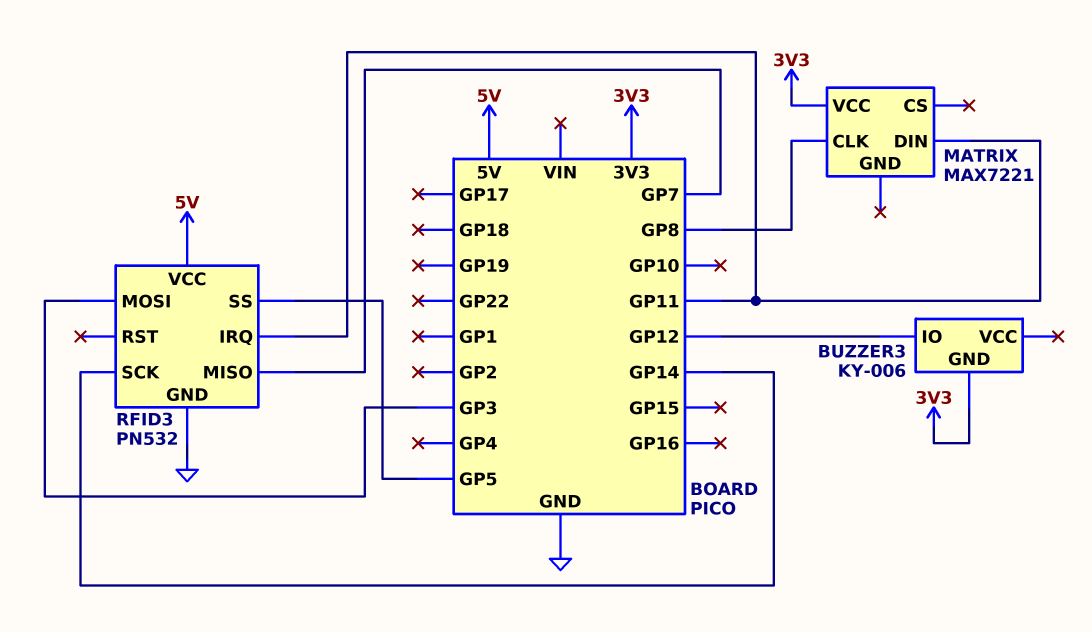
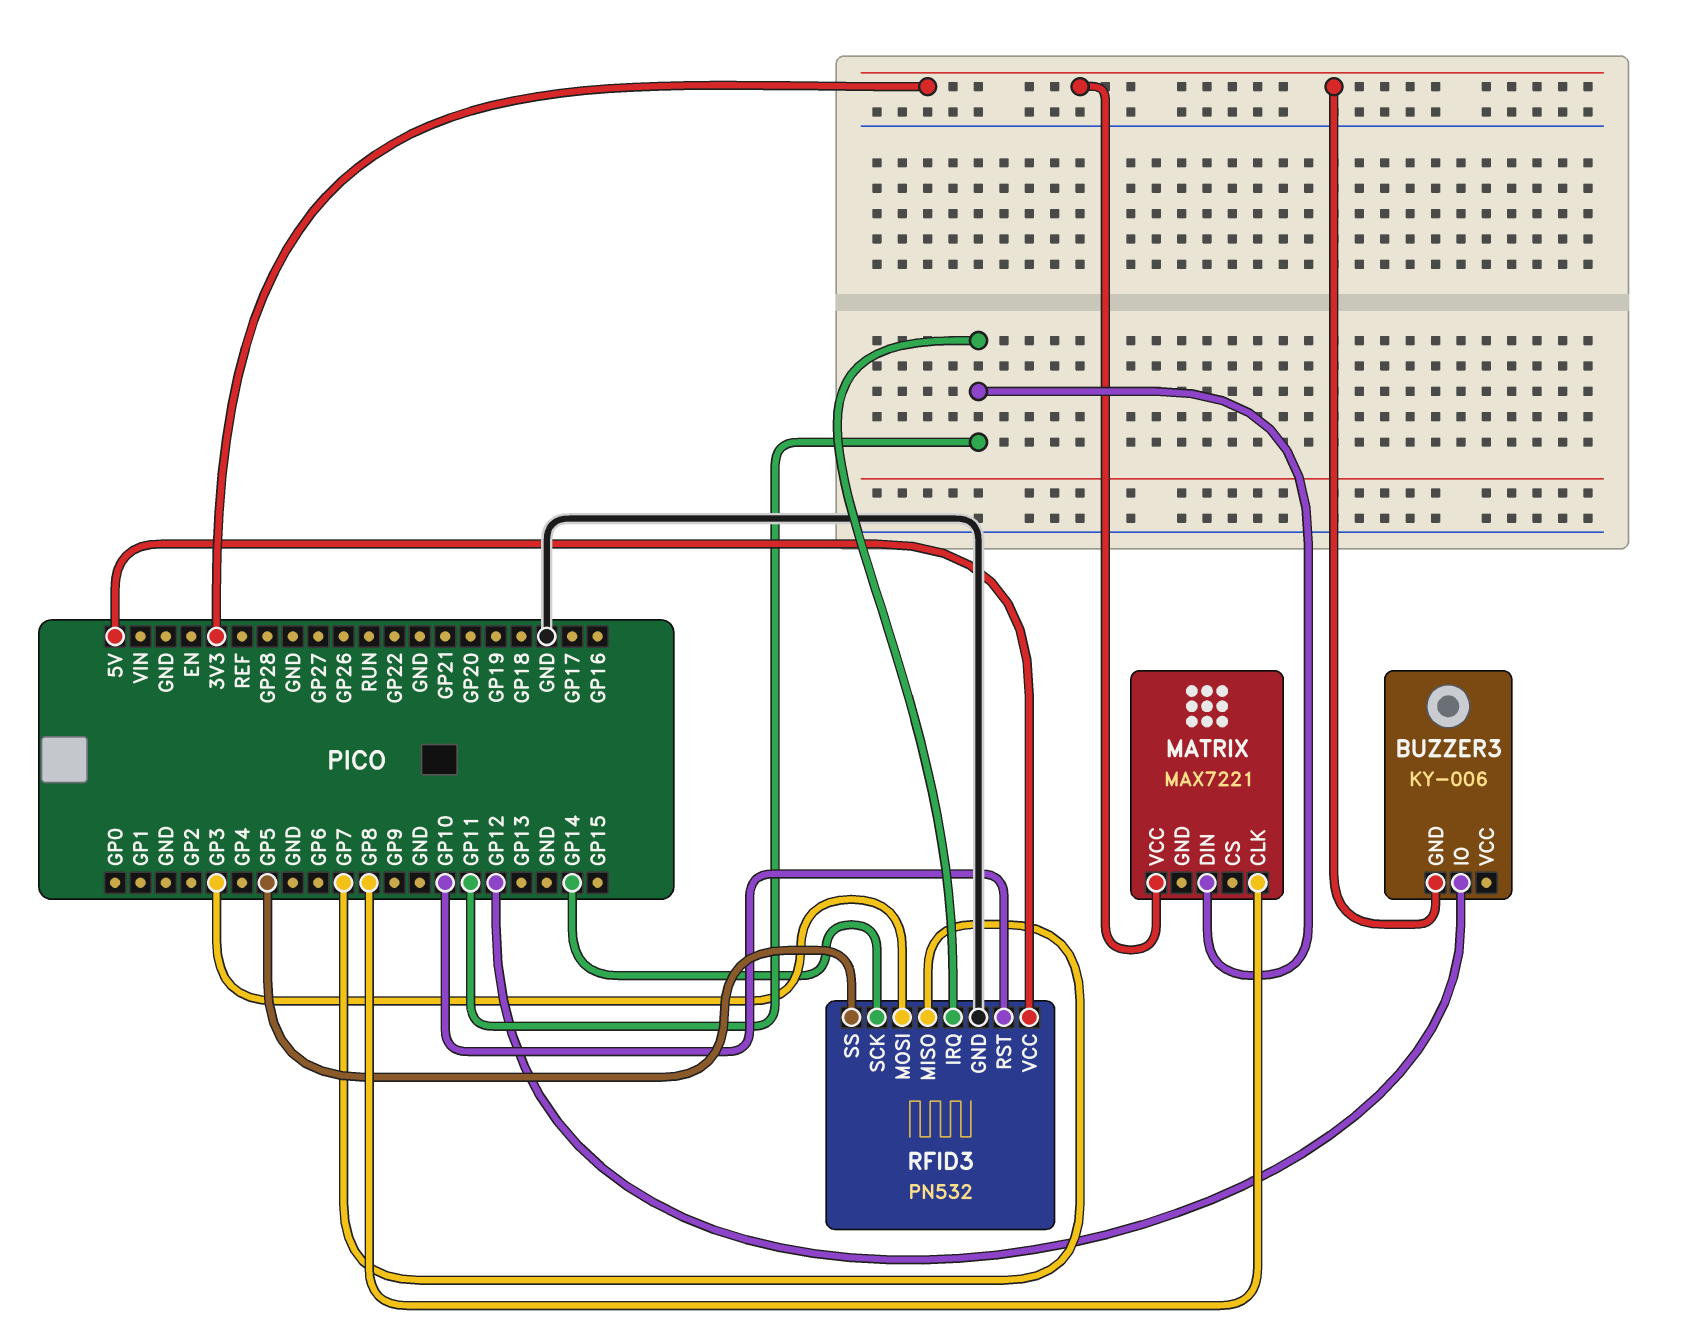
RFID3 pin RST: none -> GP10

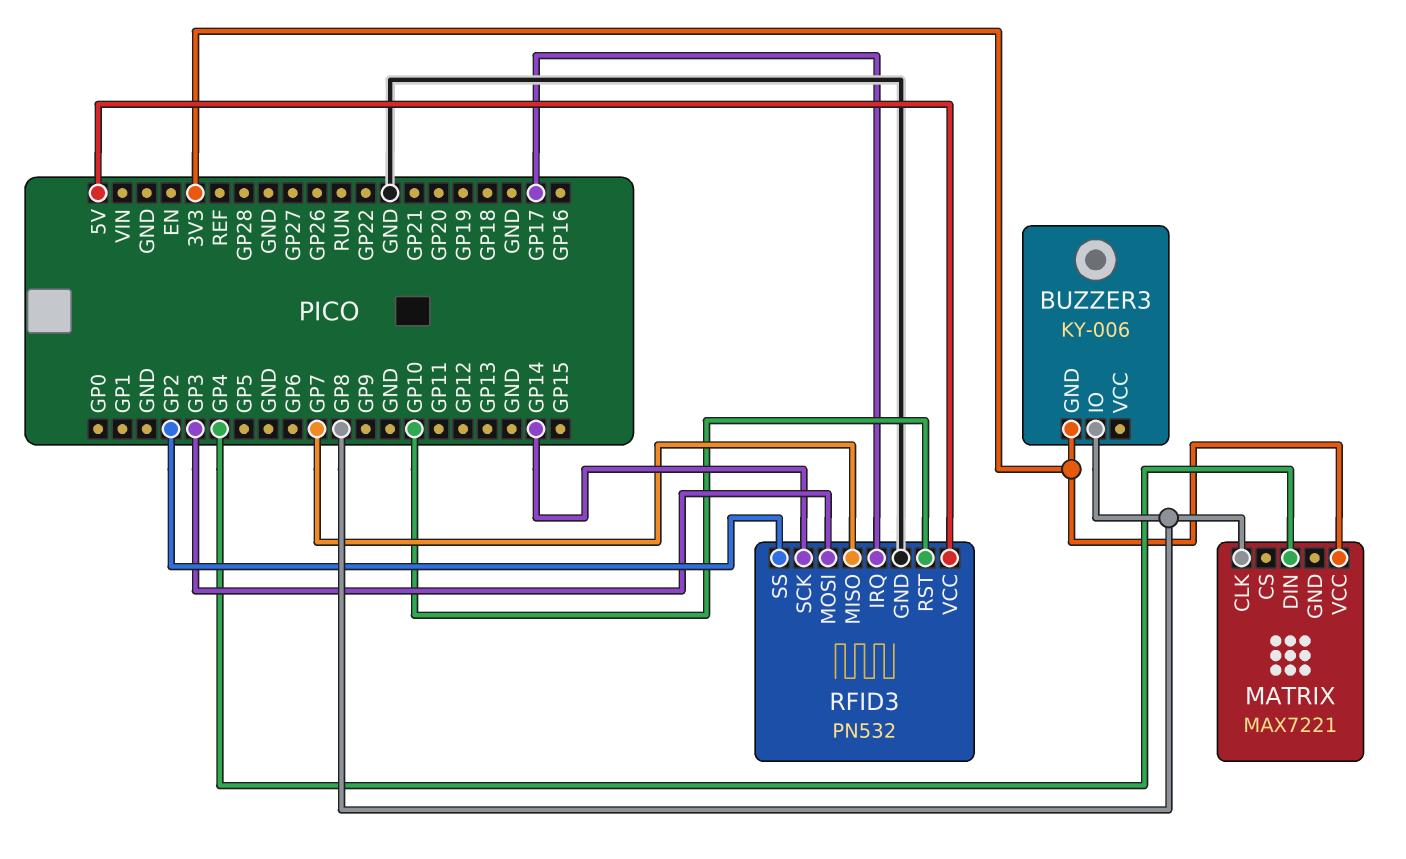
BUZZER3 pin IO: GP12 -> GP8
MATRIX pin DIN: GP11 -> GP4
RFID3 pin IRQ: GP11 -> GP17
RFID3 pin SS: GP5 -> GP2

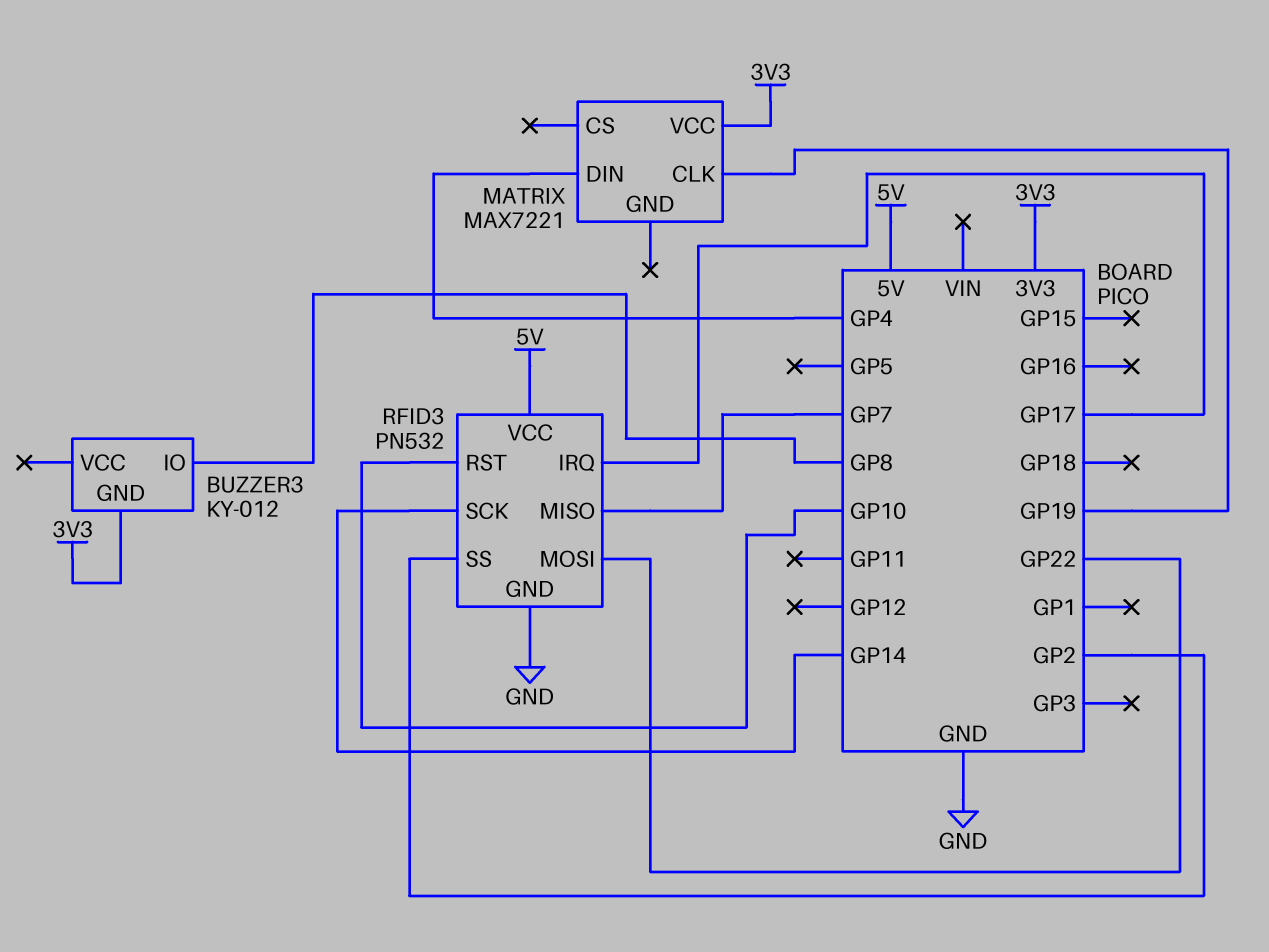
BUZZER3: KY-006 -> KY-012
MATRIX pin CLK: GP8 -> GP19
RFID3 pin MOSI: GP3 -> GP22

